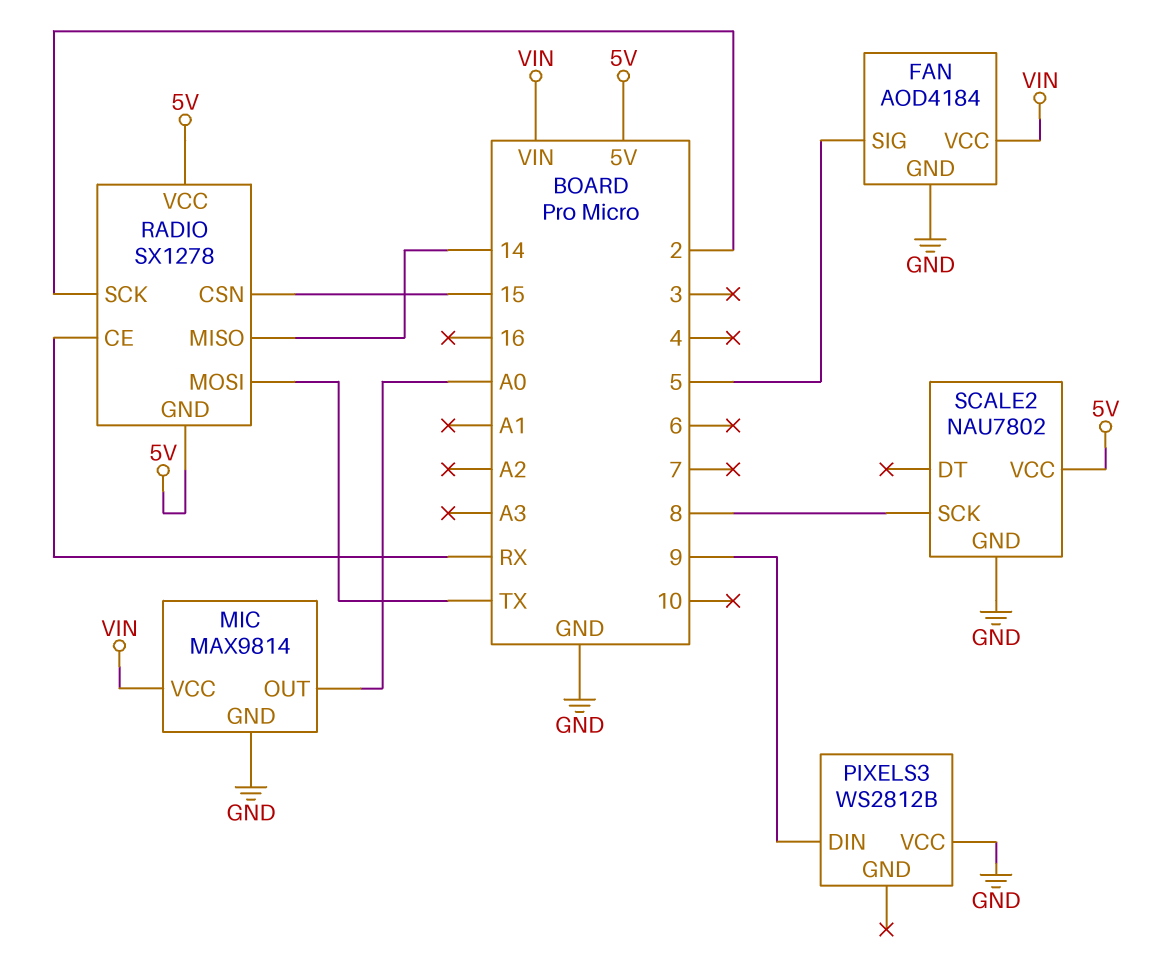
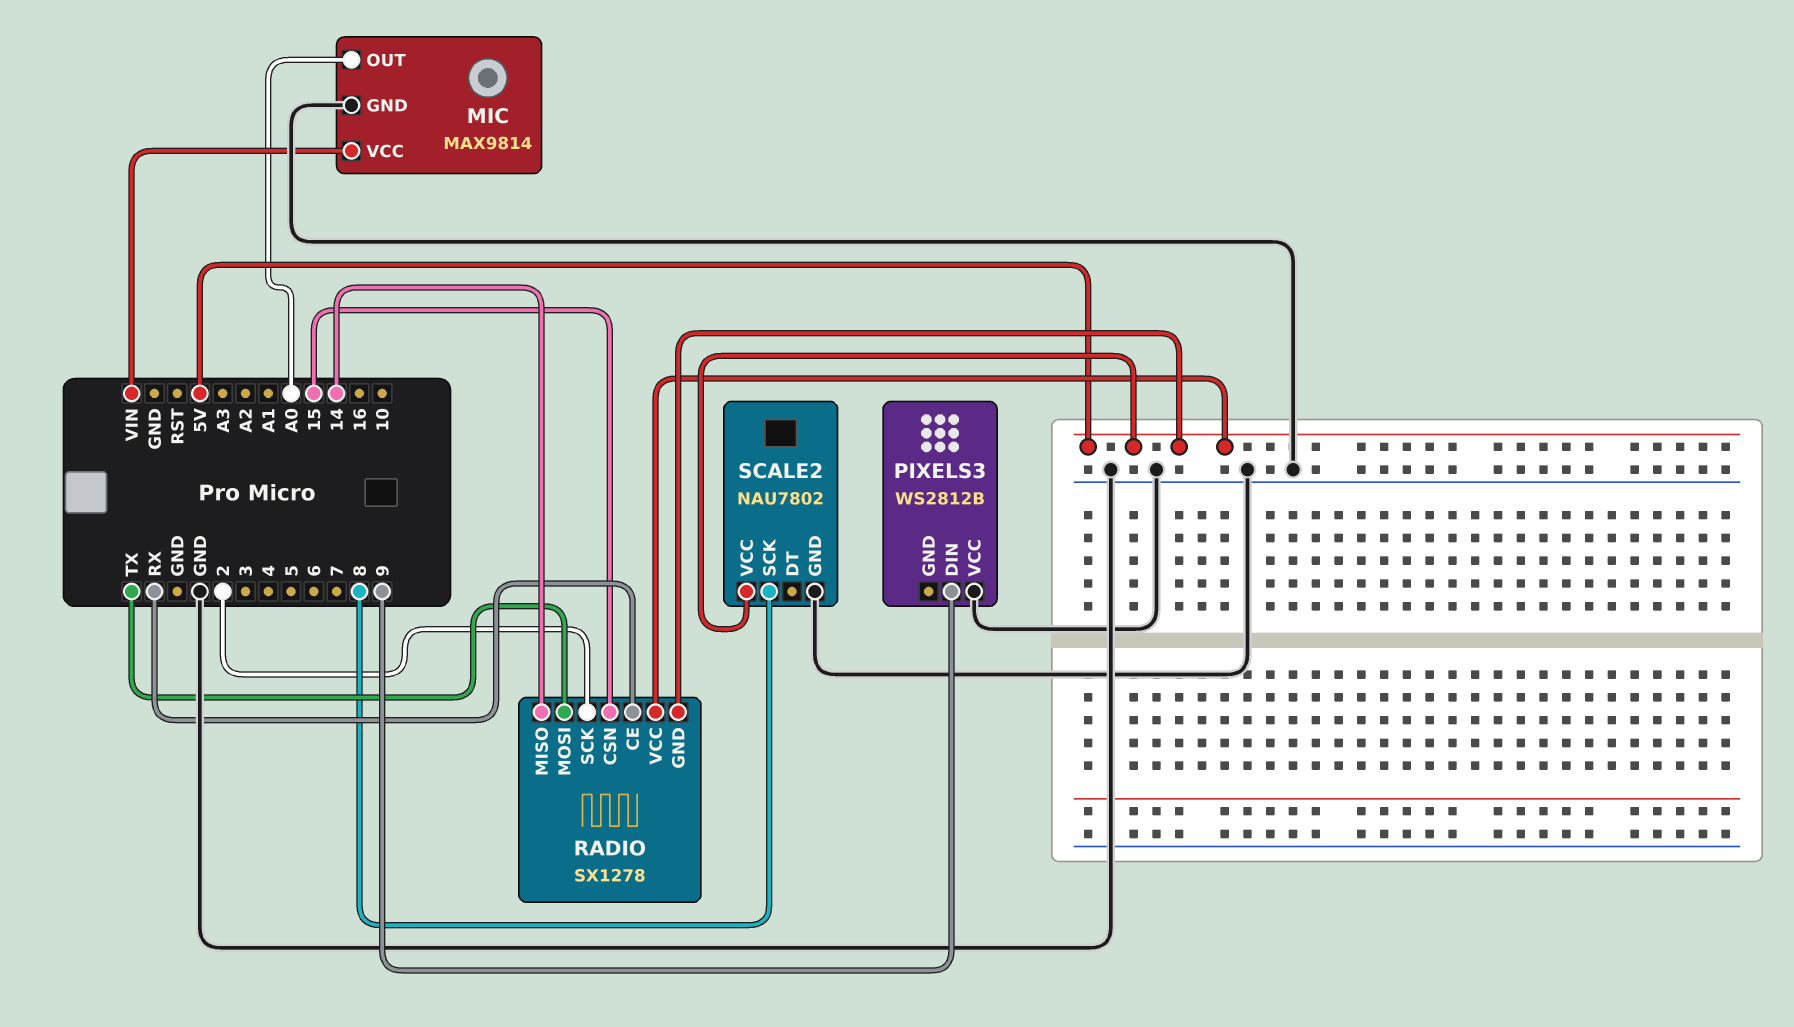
FAN: AOD4184 -> none
FAN pin GND: GND -> none
FAN pin SIG: 5 -> none
FAN pin VCC: VIN -> none

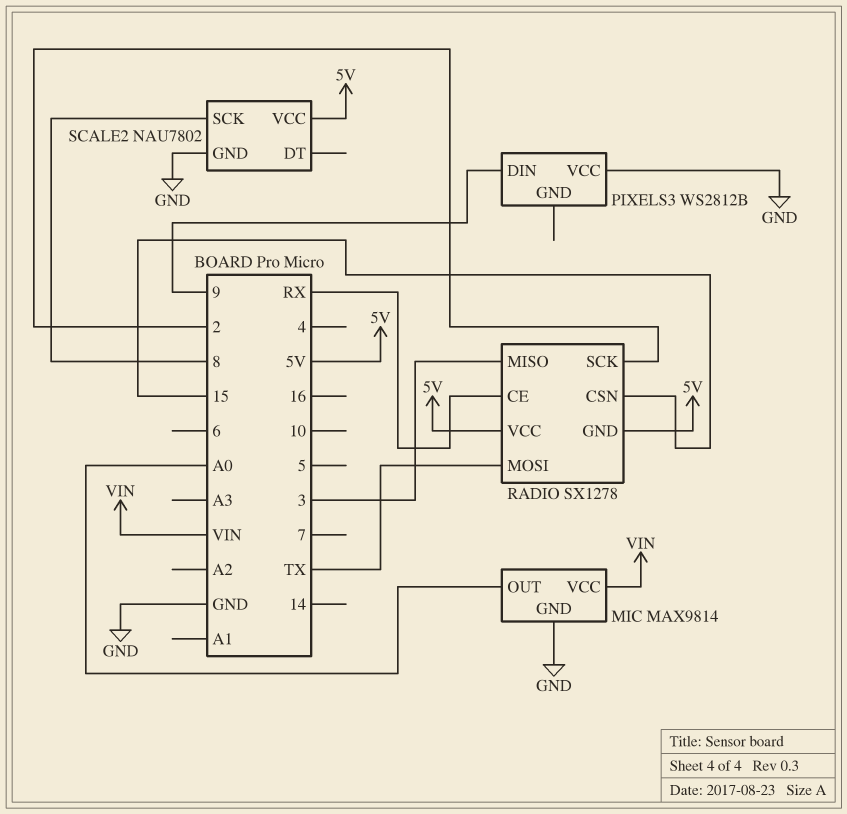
RADIO pin MISO: 14 -> 3

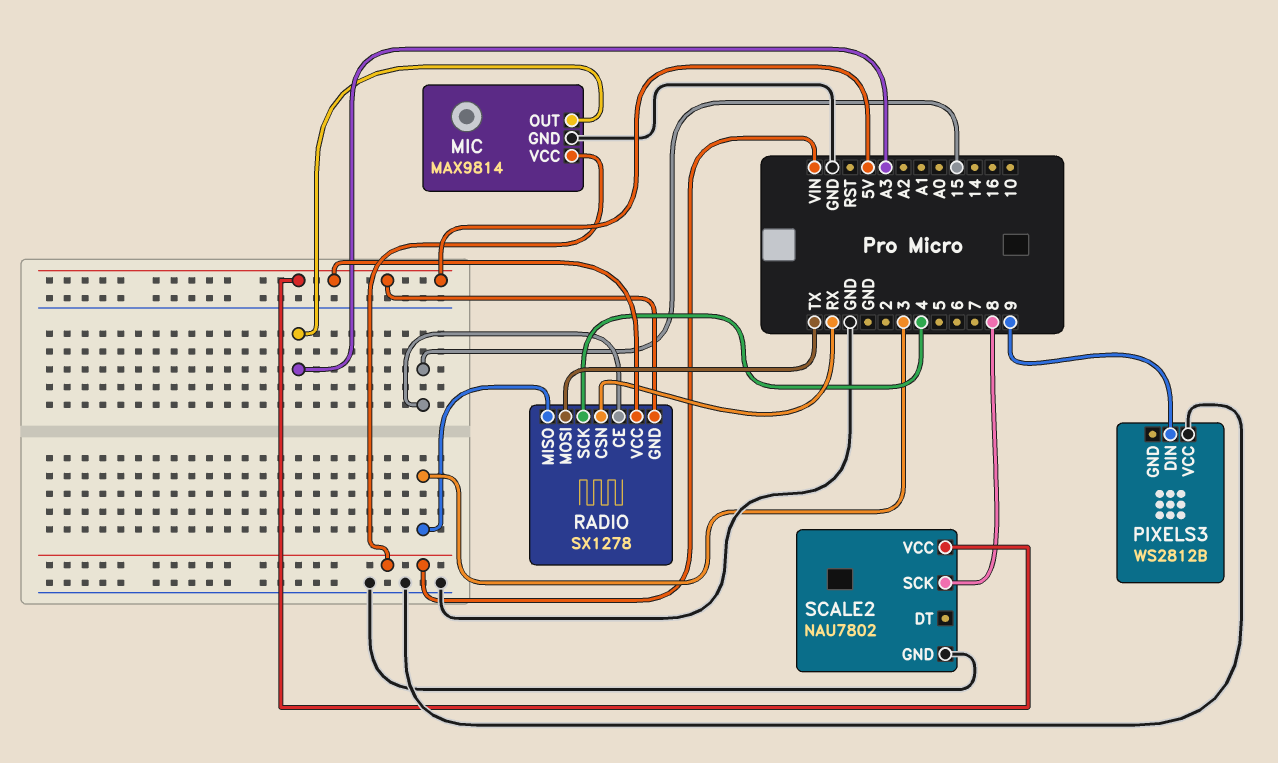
MIC pin OUT: A0 -> A3
RADIO pin CE: RX -> 15
RADIO pin CSN: 15 -> RX
RADIO pin SCK: 2 -> 4

